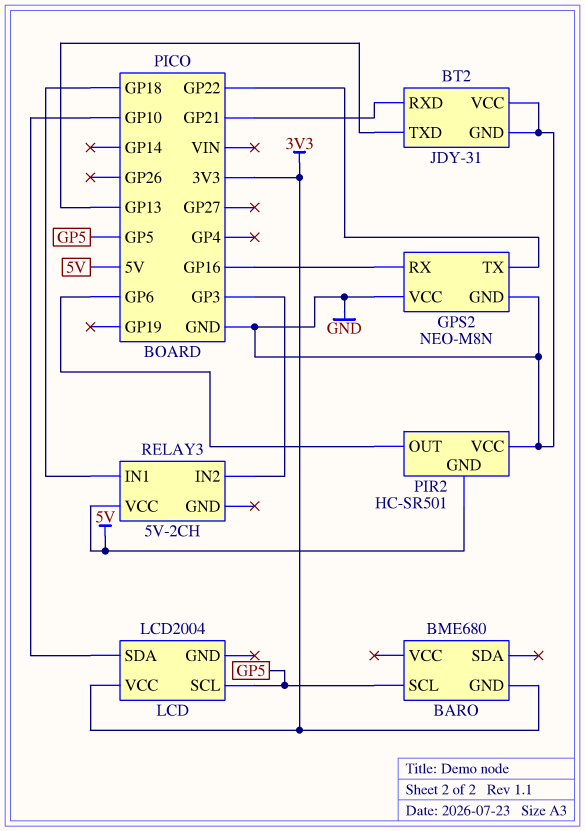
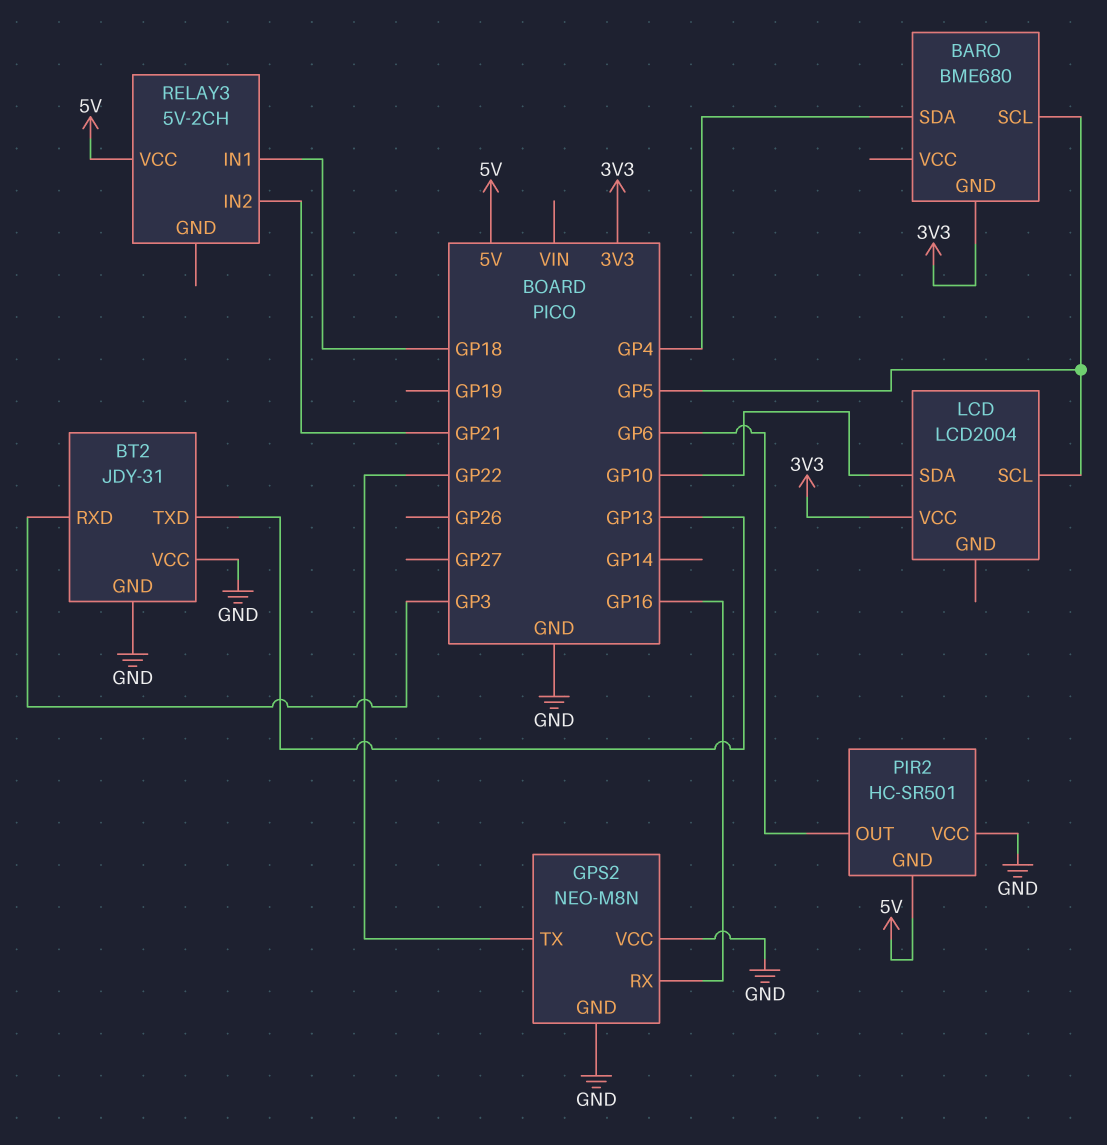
BARO pin SDA: none -> GP4
BT2 pin RXD: GP21 -> GP3
RELAY3 pin IN2: GP3 -> GP21

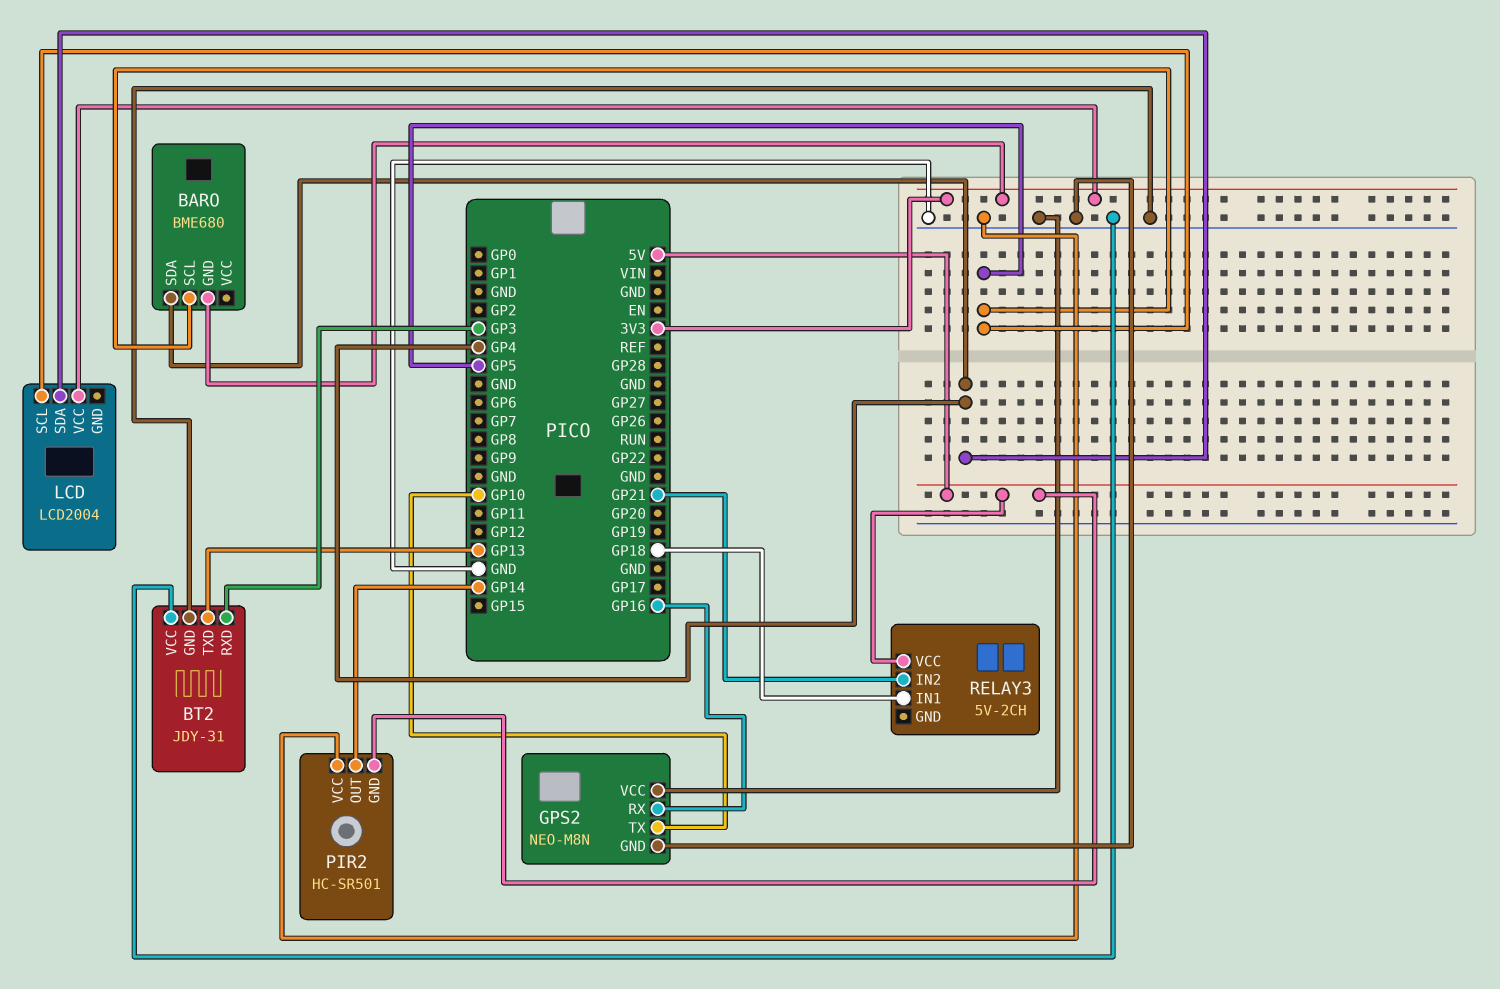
GPS2 pin TX: GP22 -> GP10
LCD pin SDA: GP10 -> GP4
PIR2 pin OUT: GP6 -> GP14

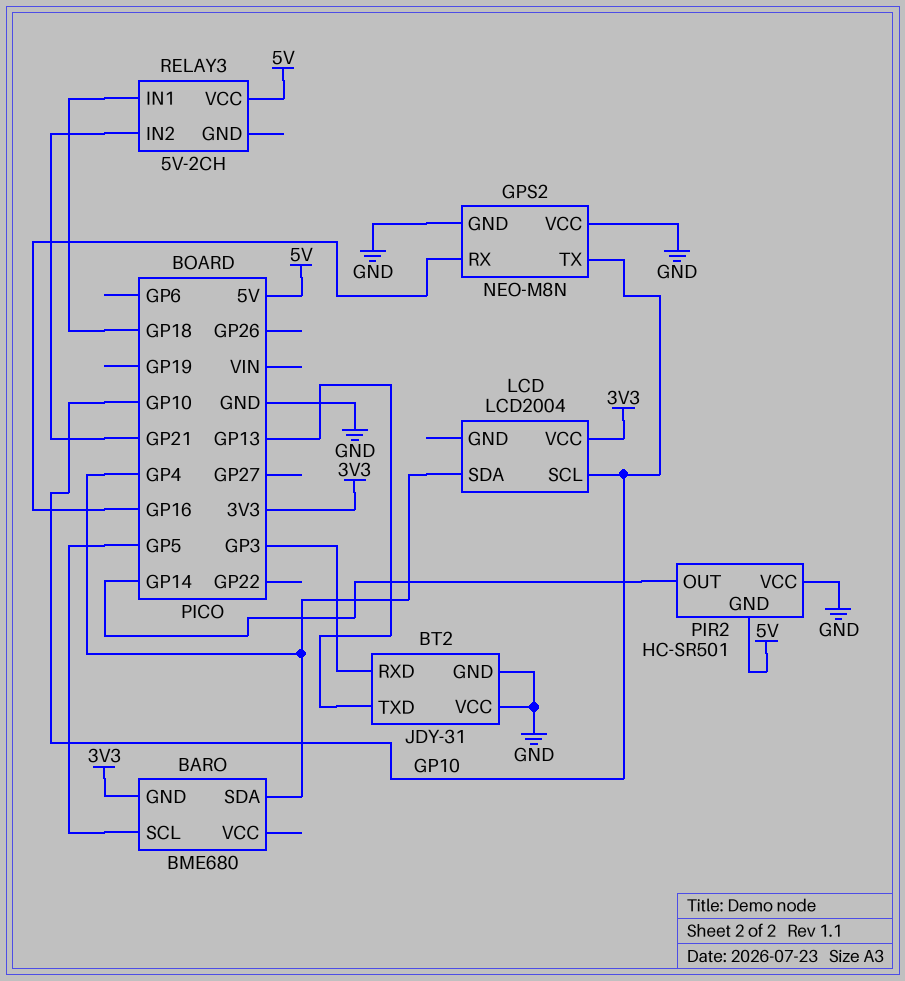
LCD pin SCL: GP5 -> GP10

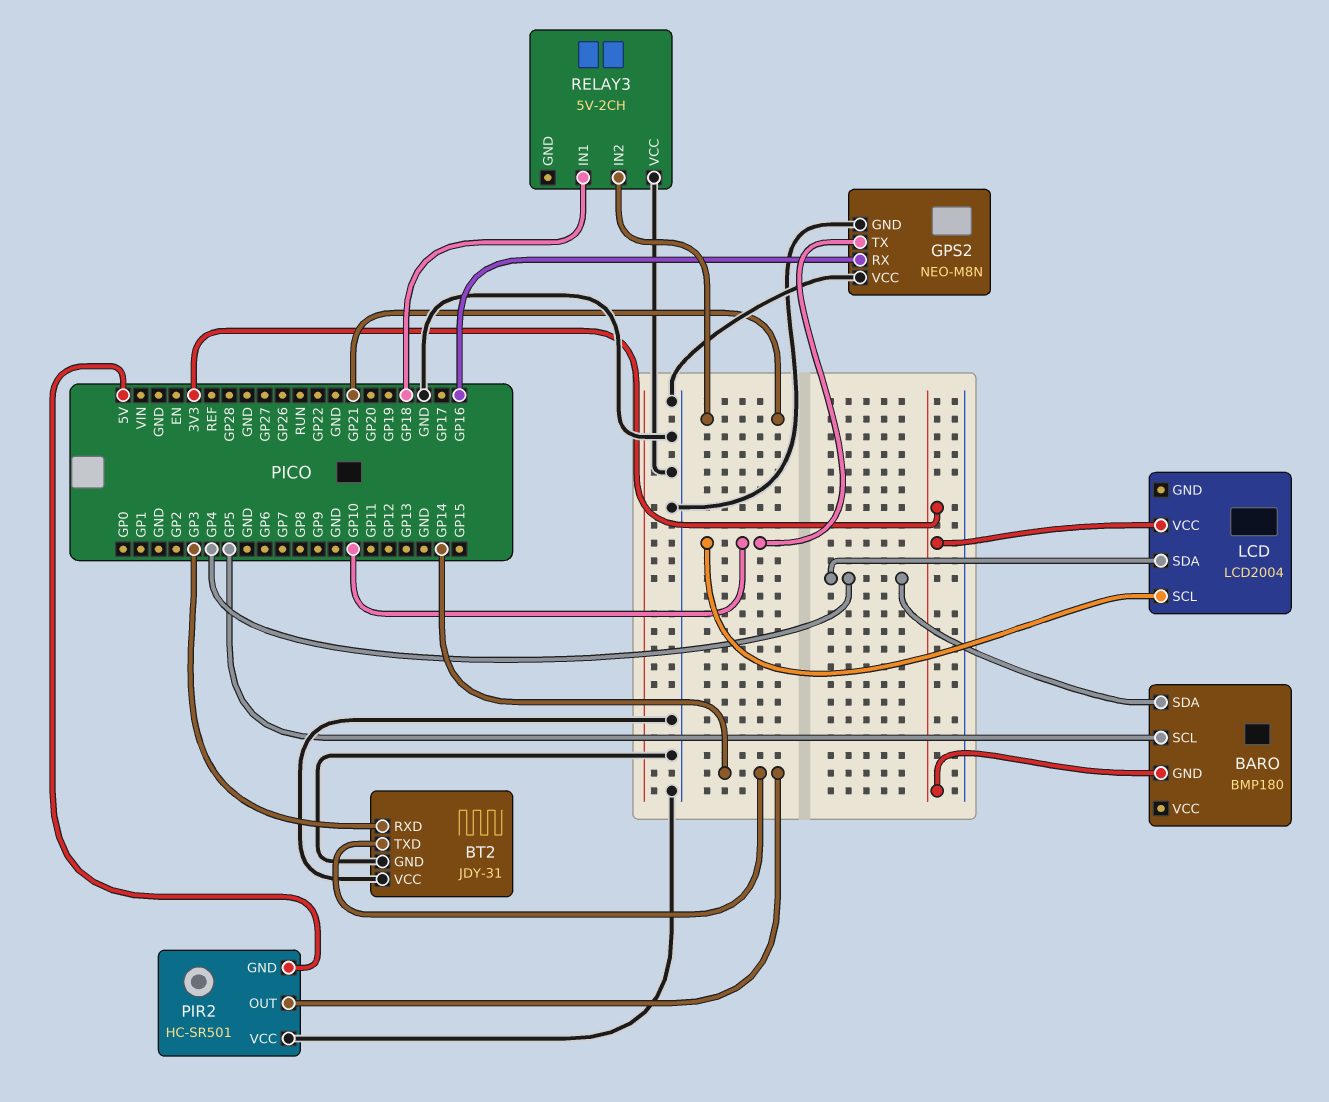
BARO: BME680 -> BMP180
BT2 pin TXD: GP13 -> GP14
RELAY3 pin VCC: 5V -> GND

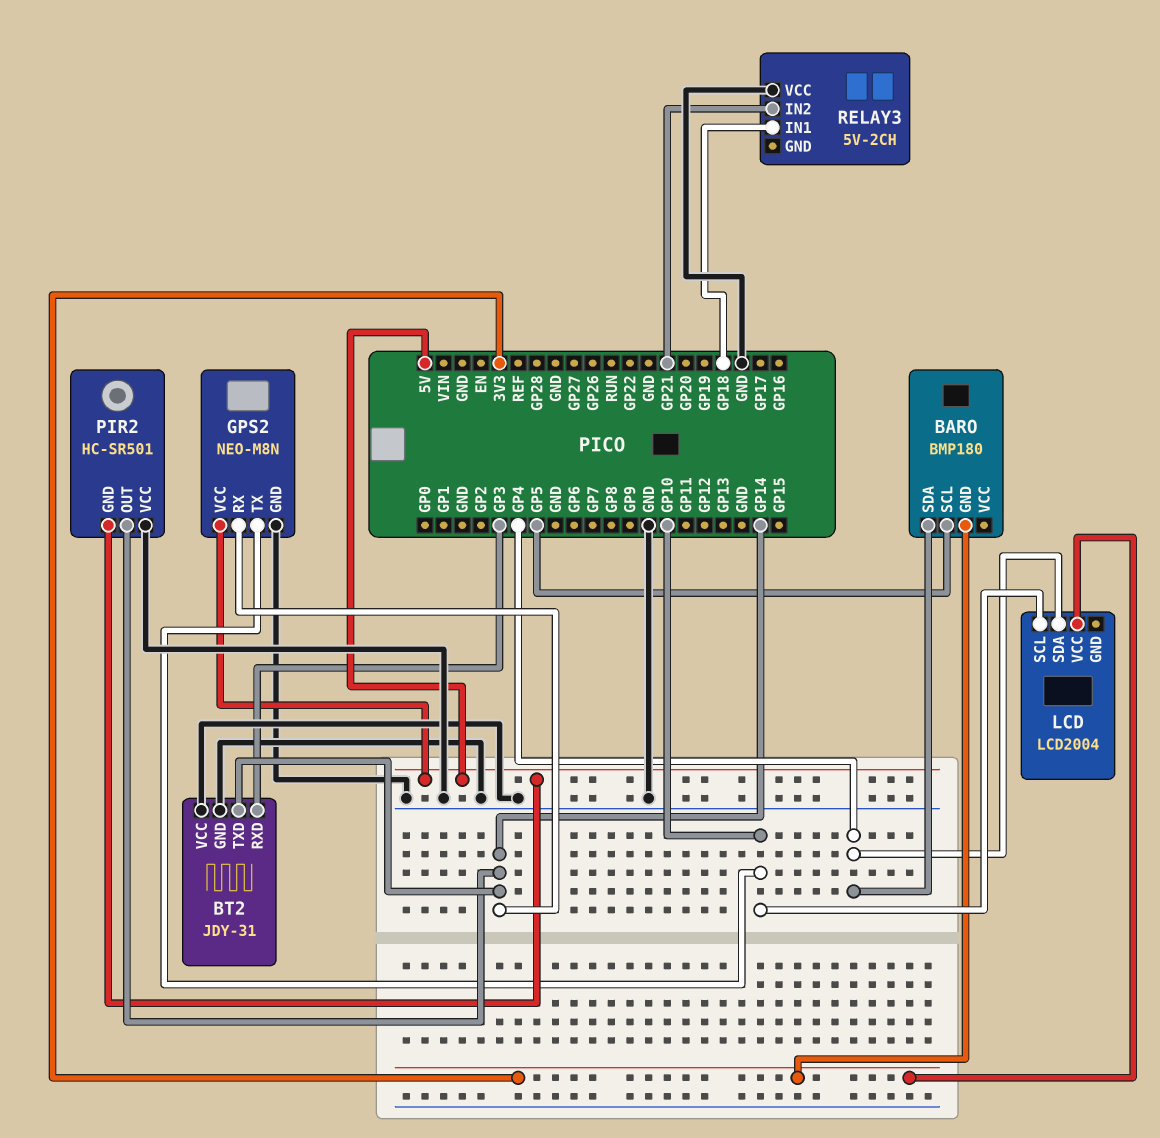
GPS2 pin RX: GP16 -> GP14
GPS2 pin VCC: GND -> 5V

